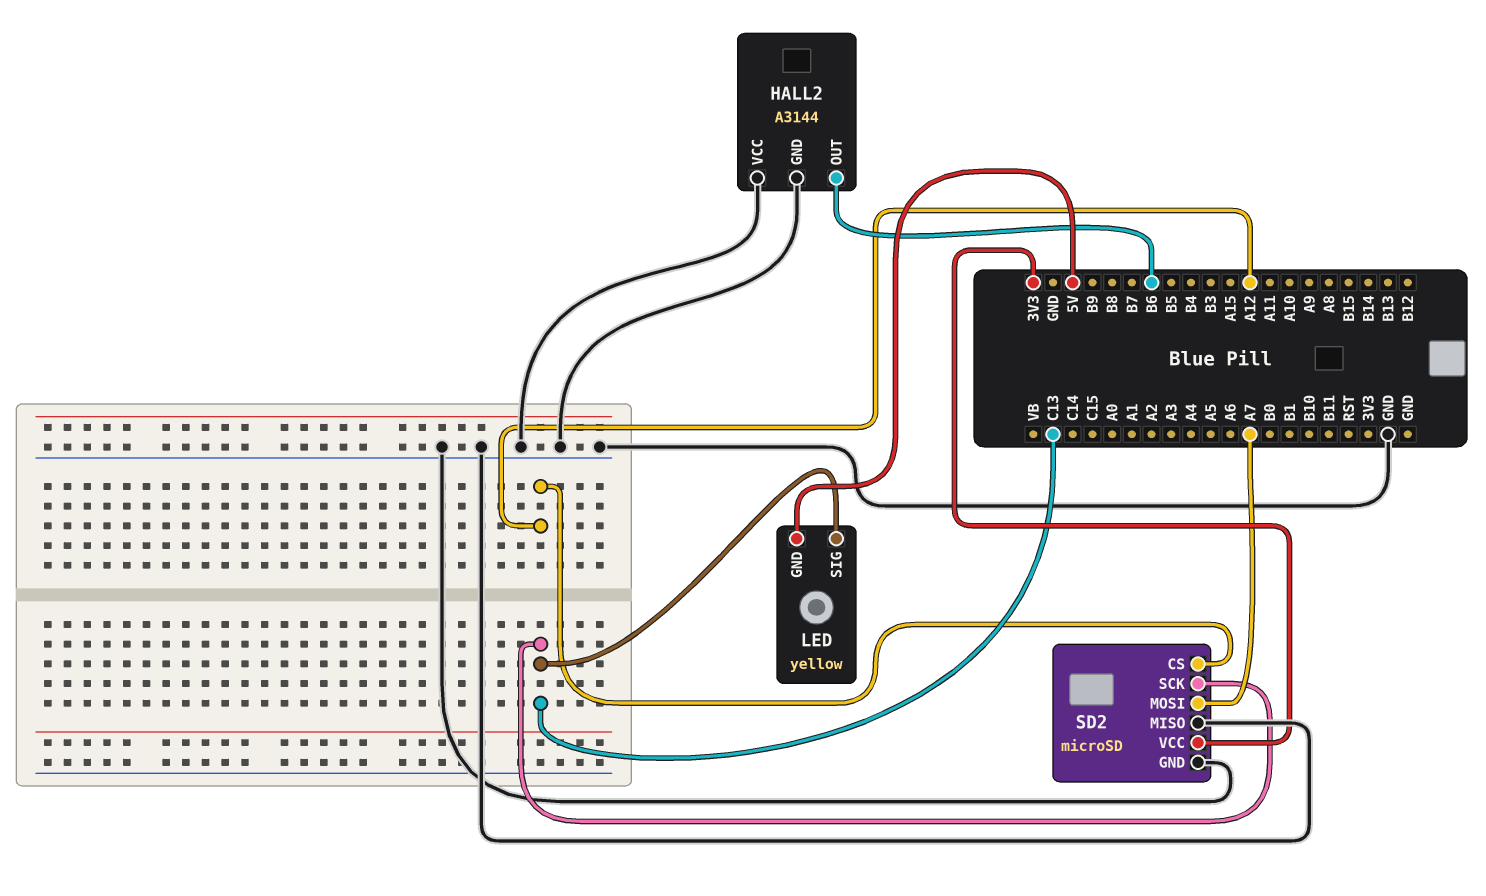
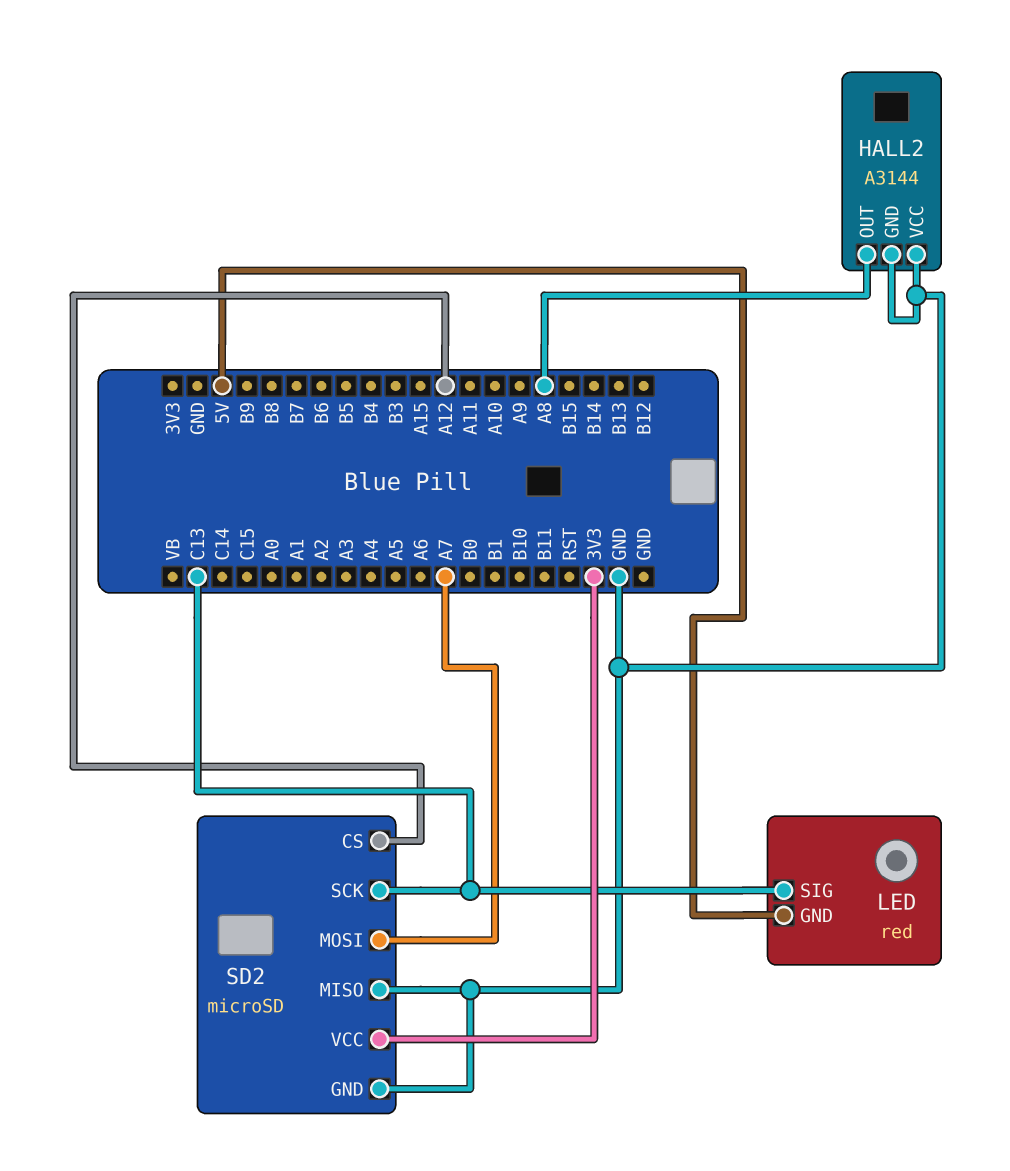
HALL2 pin OUT: B6 -> A8
LED: yellow -> red

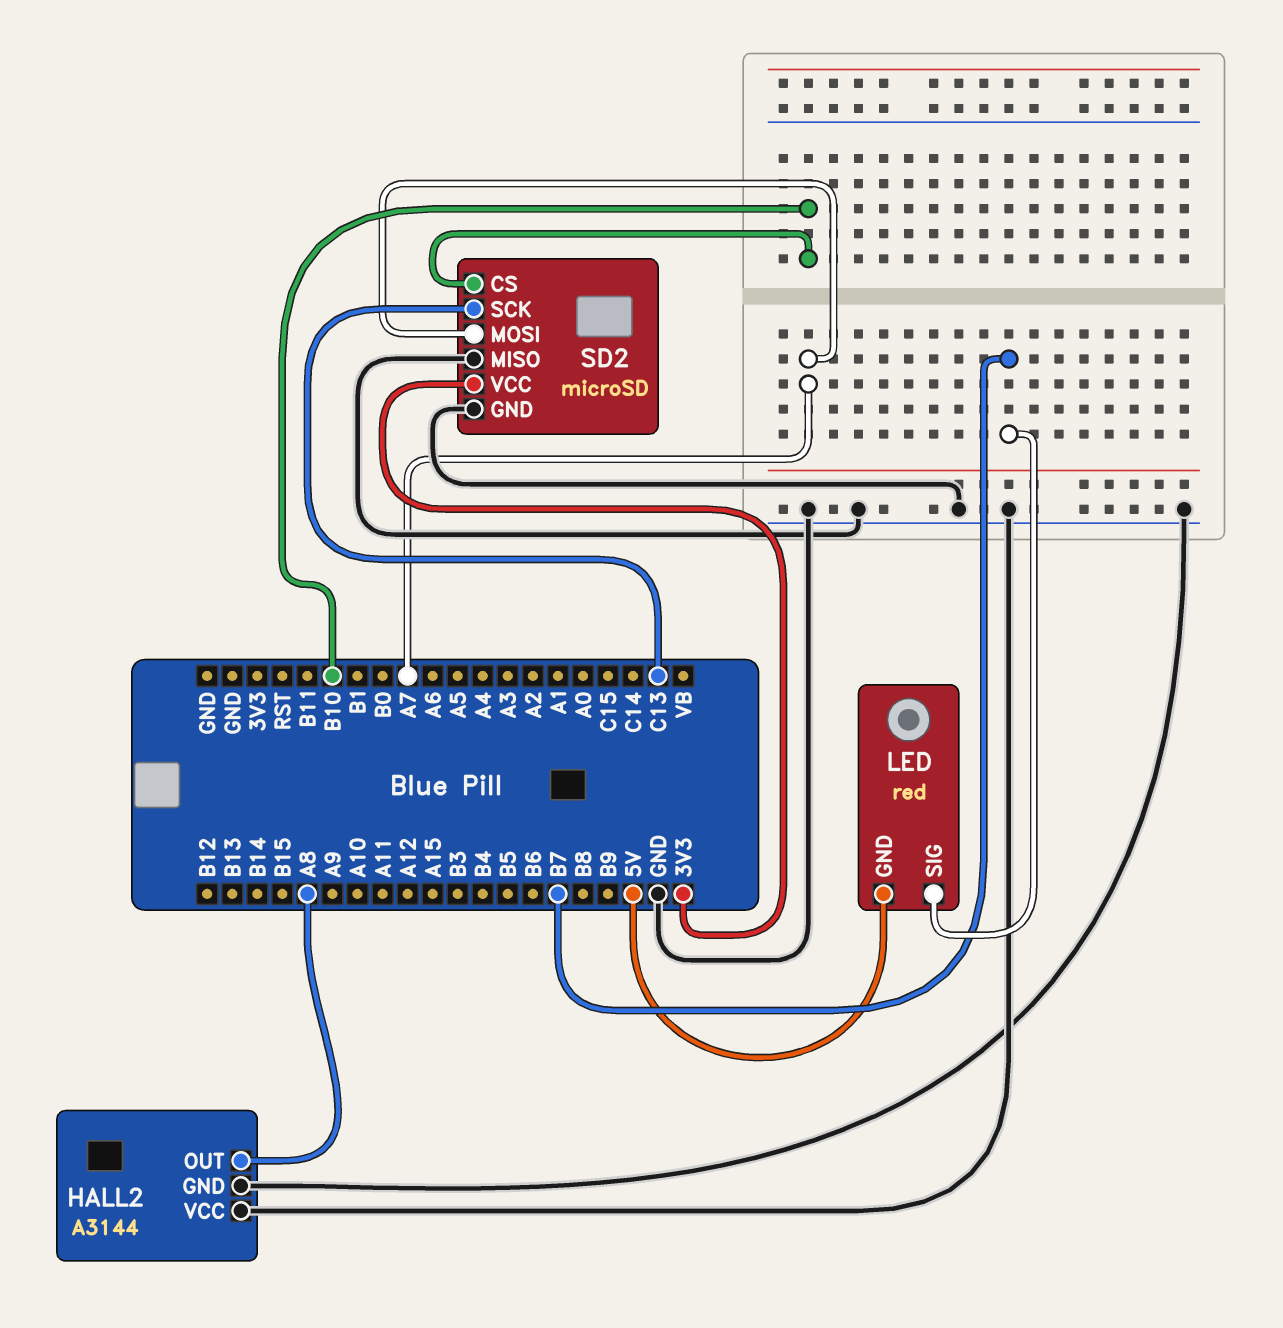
LED pin SIG: C13 -> B7
SD2 pin CS: A12 -> B10

